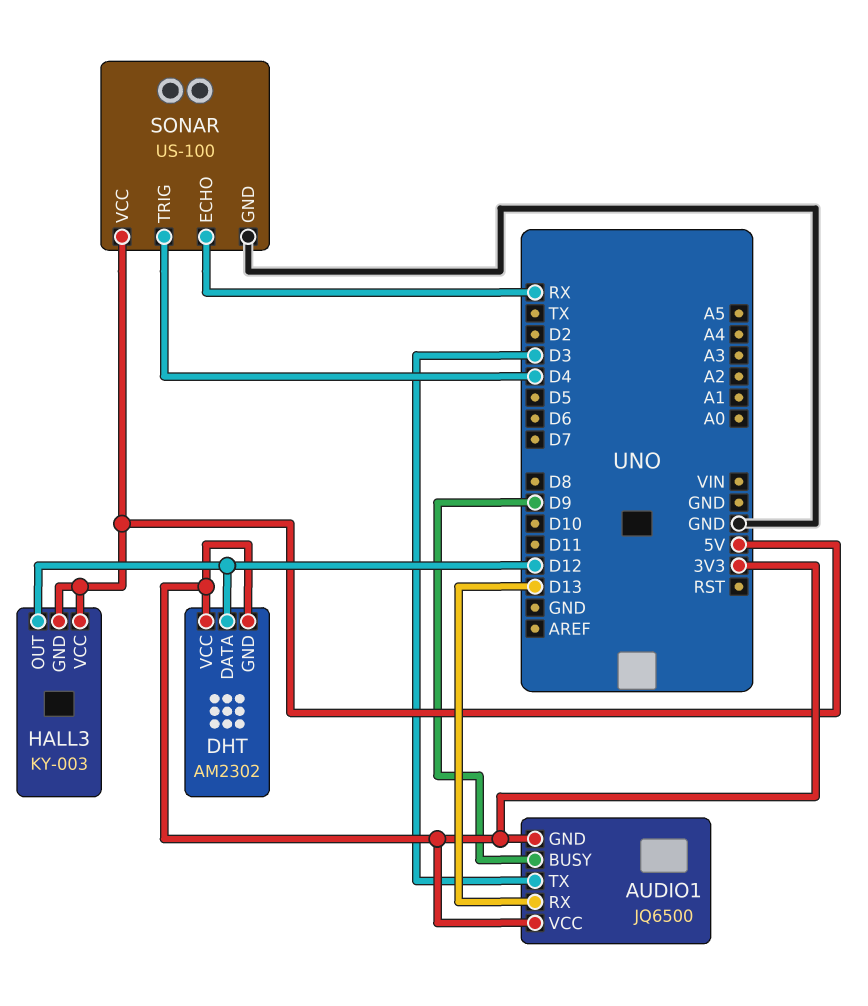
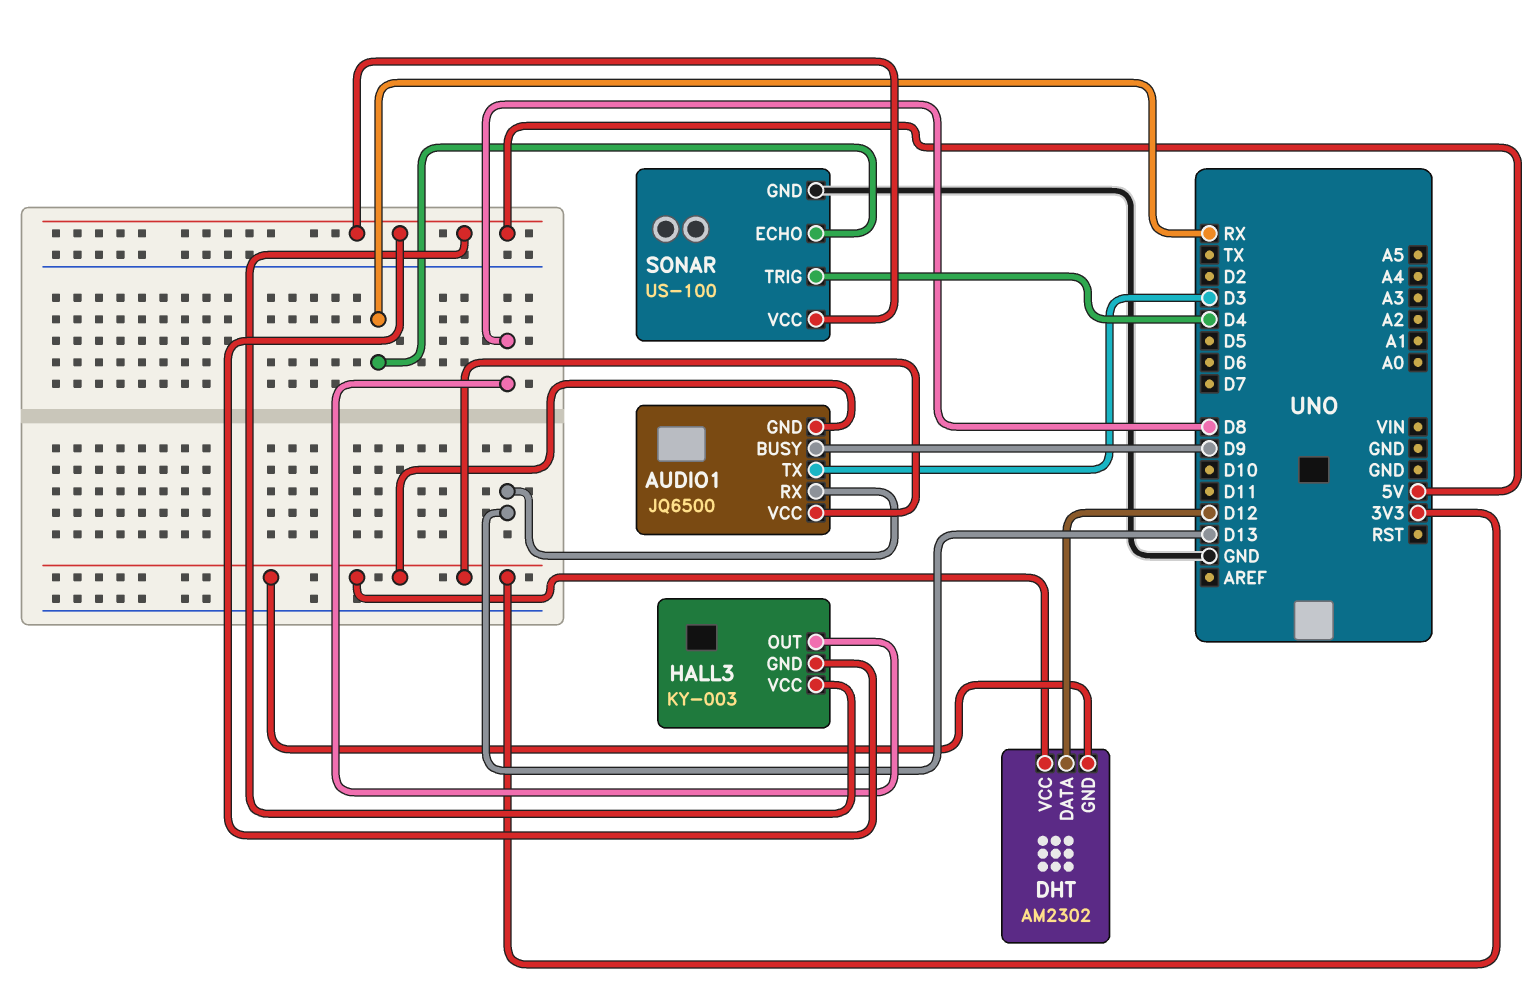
HALL3 pin OUT: D12 -> D8

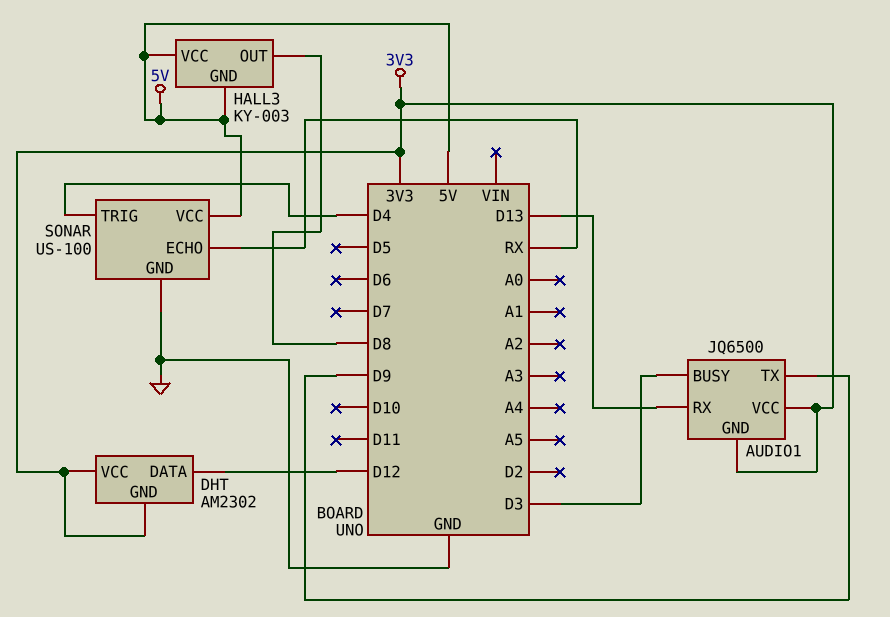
AUDIO1 pin BUSY: D9 -> D3
AUDIO1 pin TX: D3 -> D9

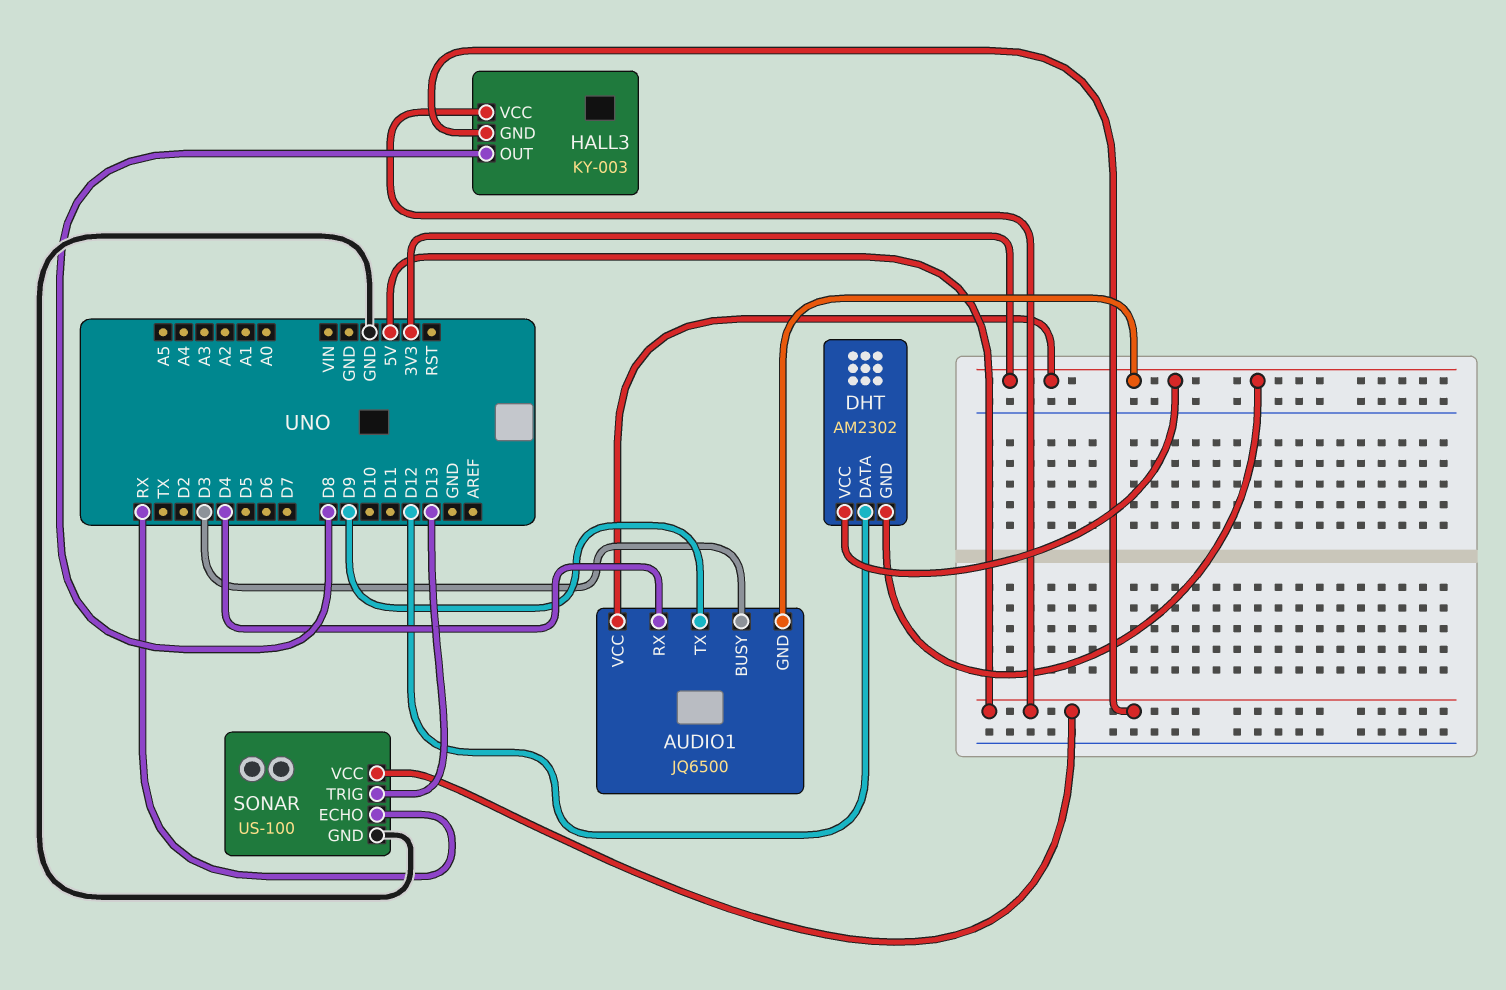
AUDIO1 pin RX: D13 -> D4
SONAR pin TRIG: D4 -> D13

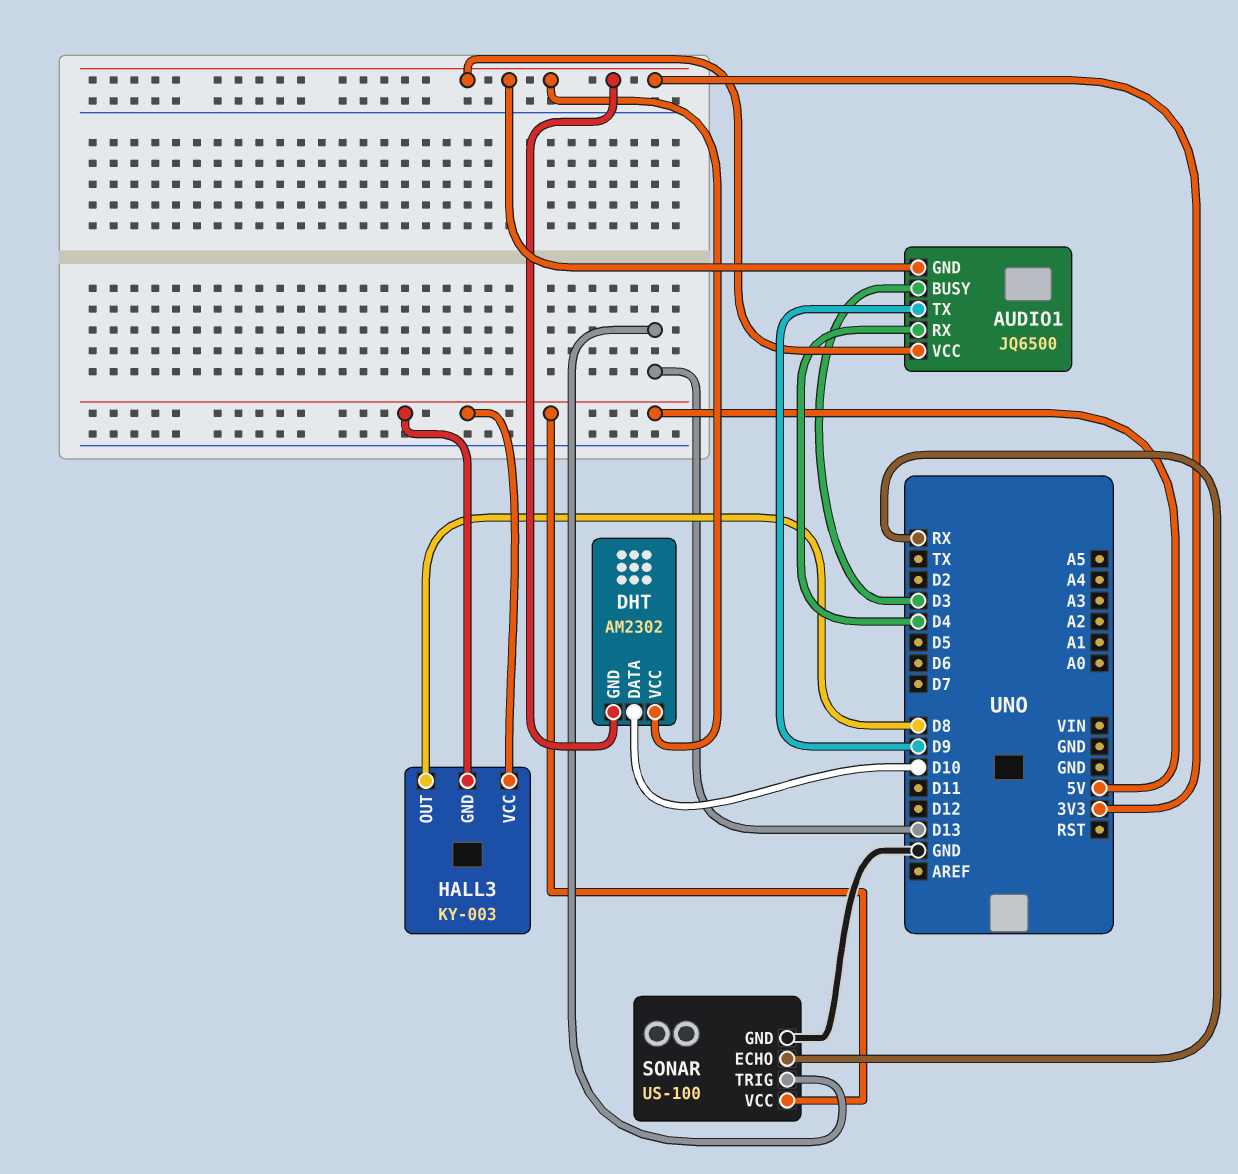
DHT pin DATA: D12 -> D10

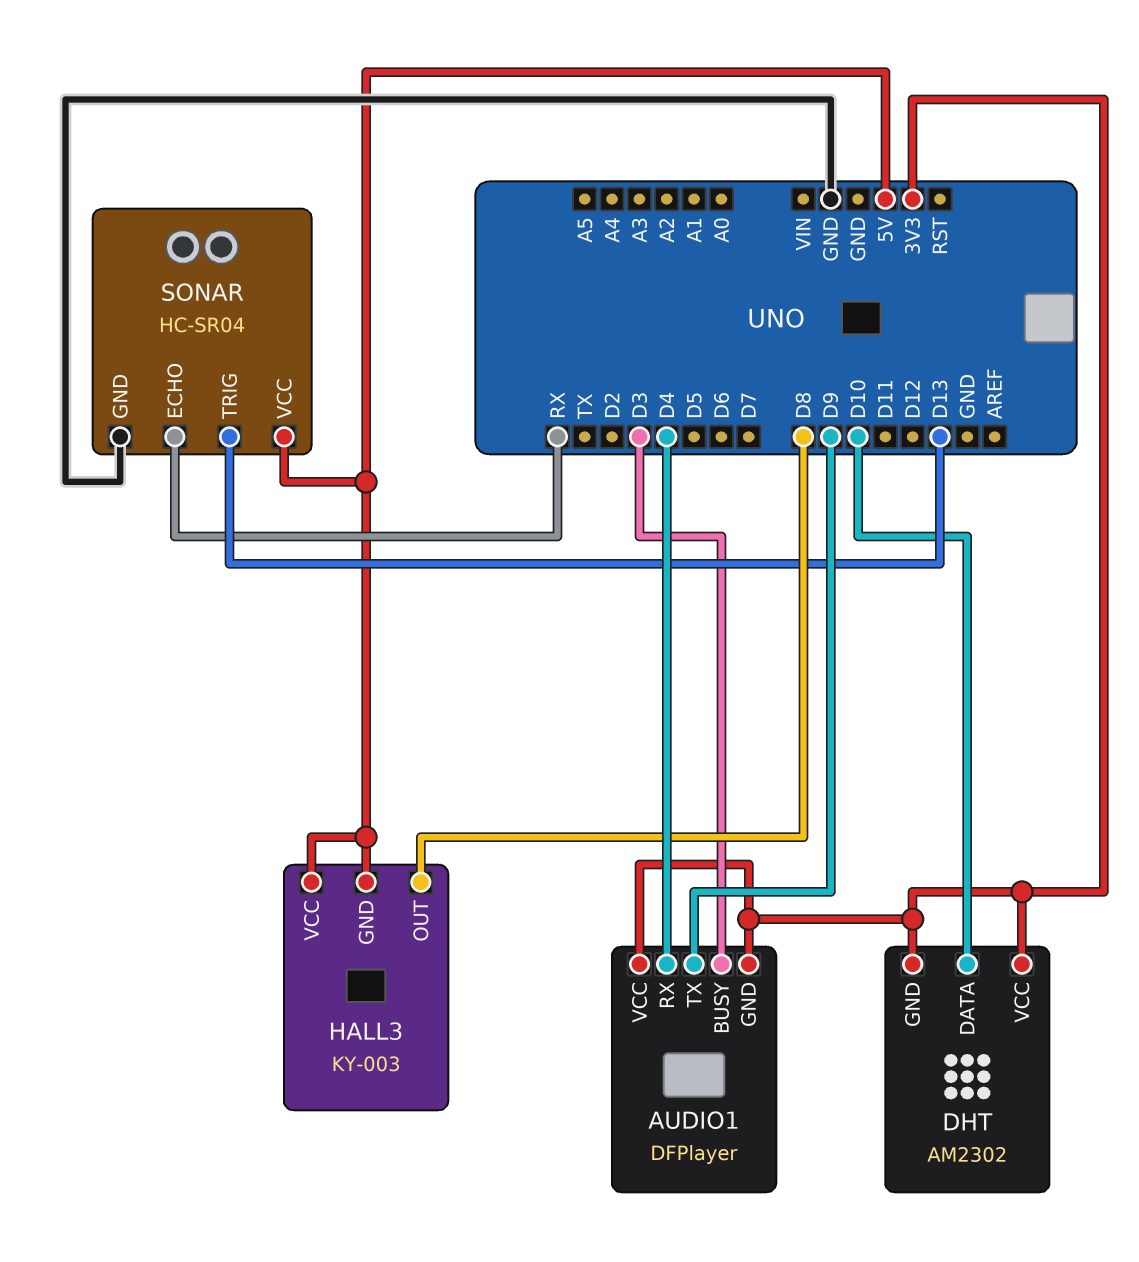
AUDIO1: JQ6500 -> DFPlayer
SONAR: US-100 -> HC-SR04

